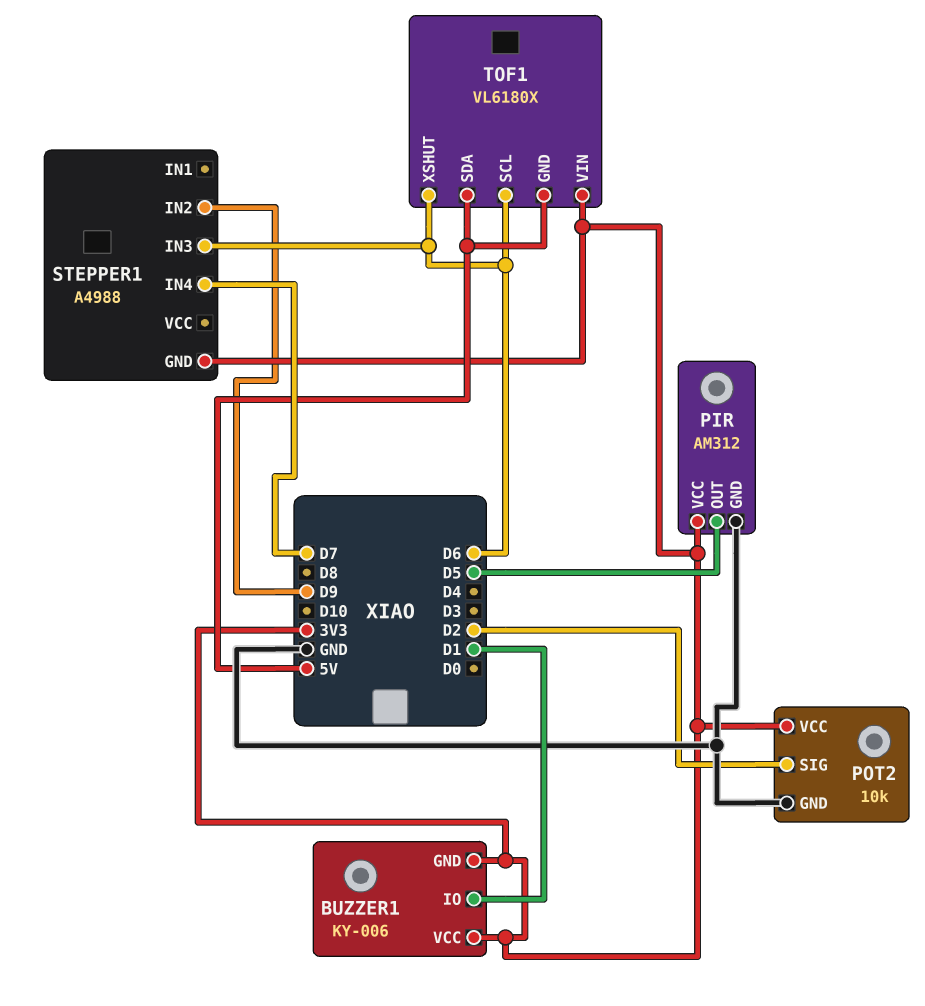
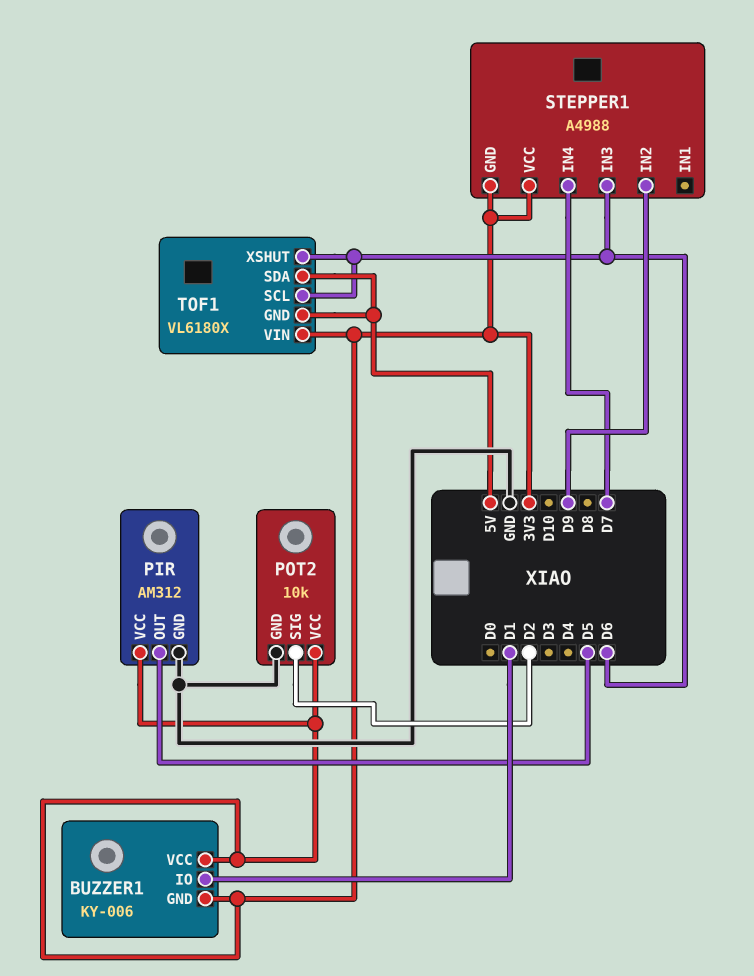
STEPPER1 pin VCC: none -> 3V3

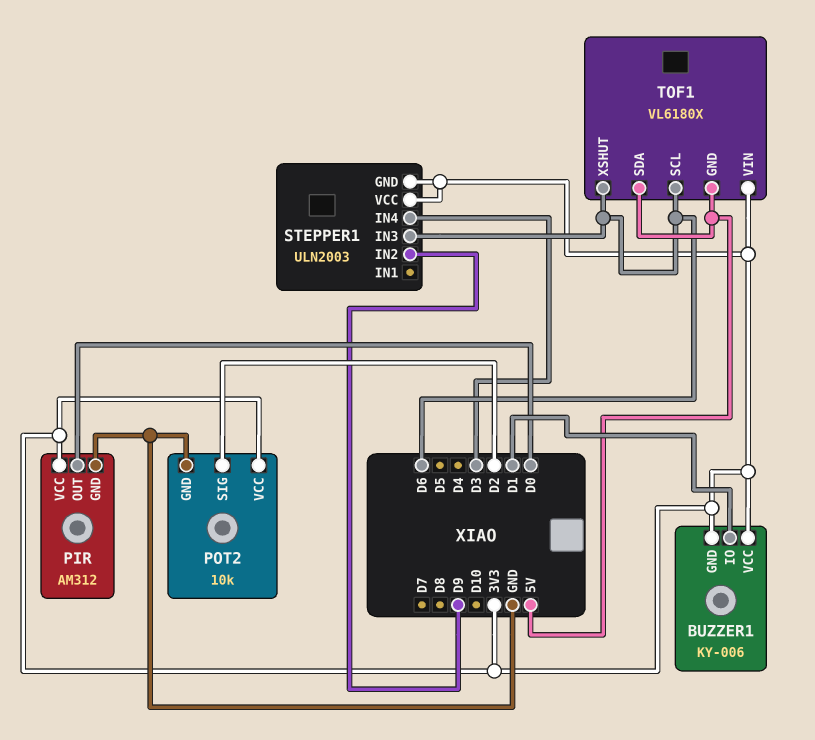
PIR pin OUT: D5 -> D0
STEPPER1: A4988 -> ULN2003
STEPPER1 pin IN4: D7 -> D3

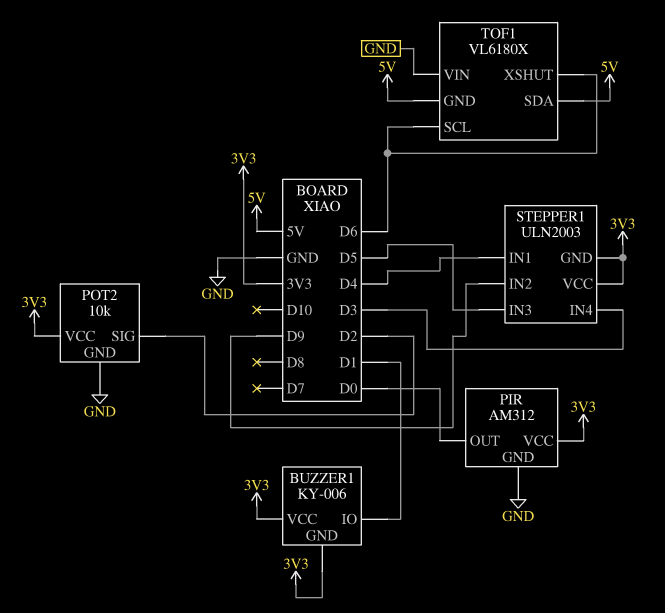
STEPPER1 pin IN1: none -> D4
STEPPER1 pin IN3: D6 -> D5
TOF1 pin VIN: 3V3 -> GND

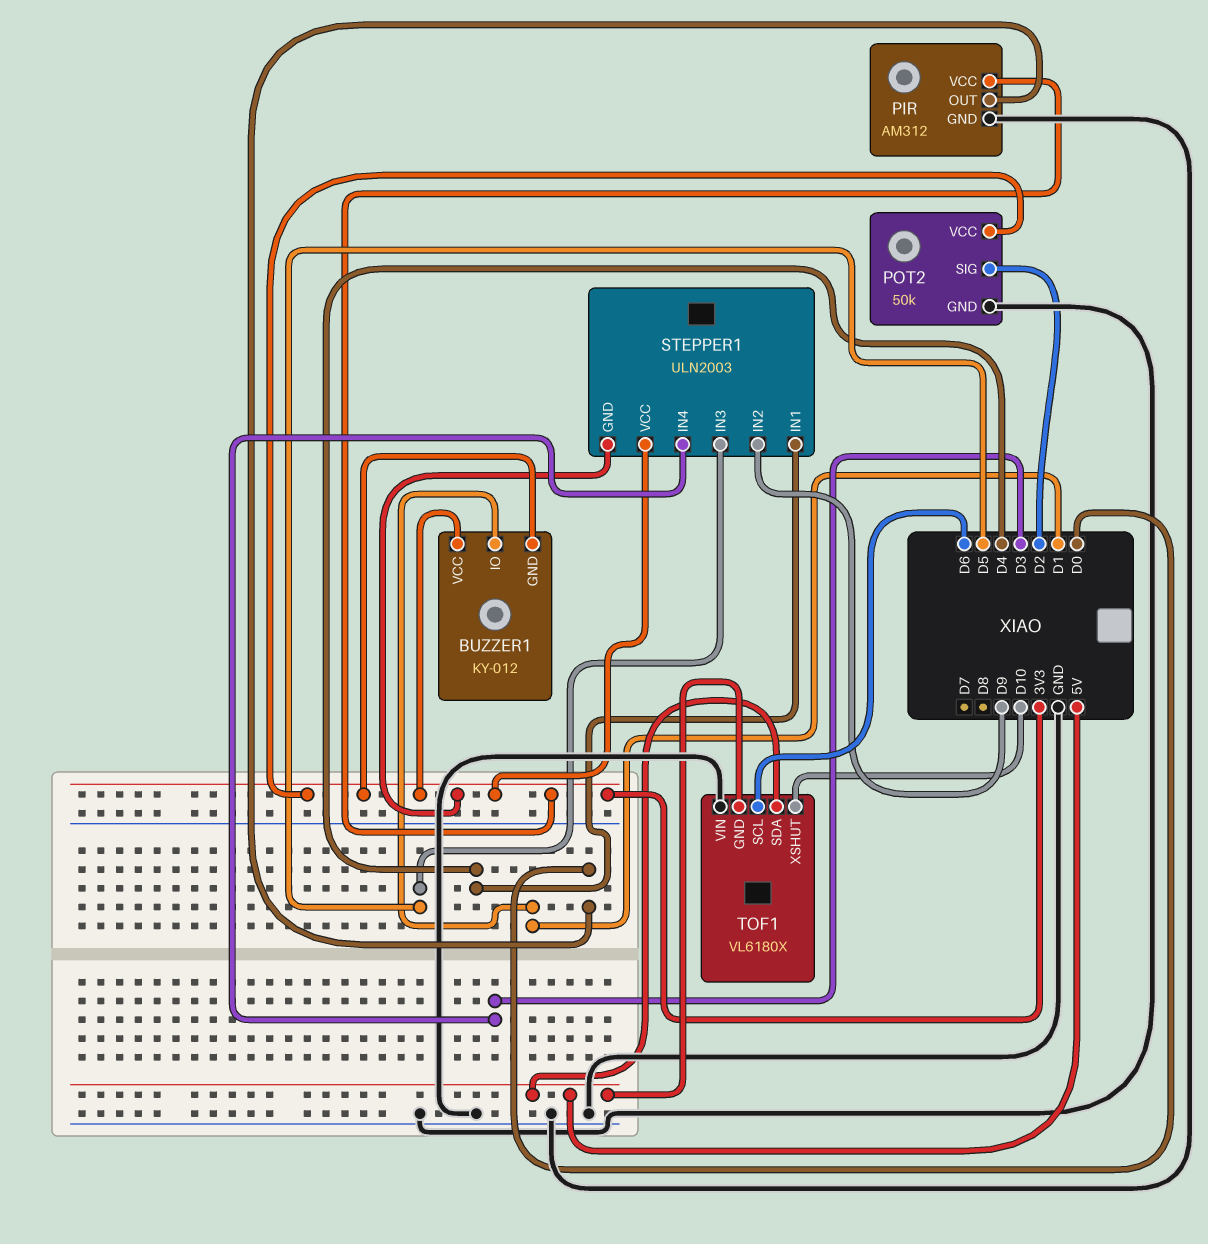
BUZZER1: KY-006 -> KY-012
POT2: 10k -> 50k
TOF1 pin XSHUT: D6 -> D10

